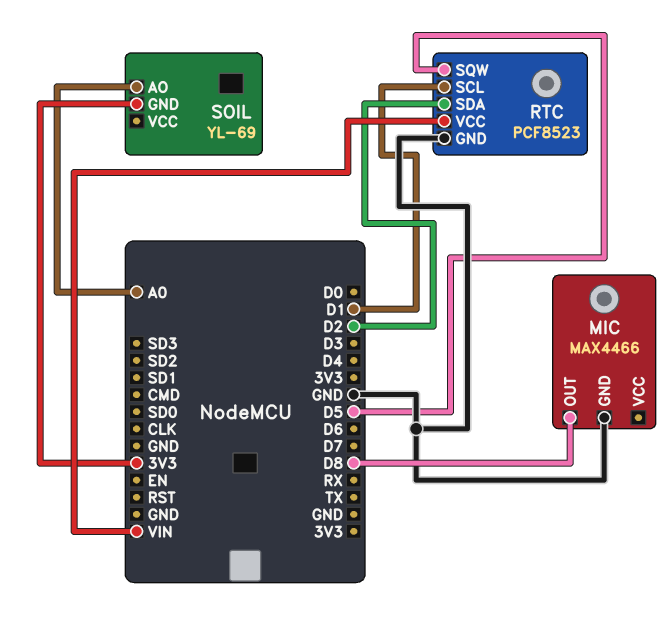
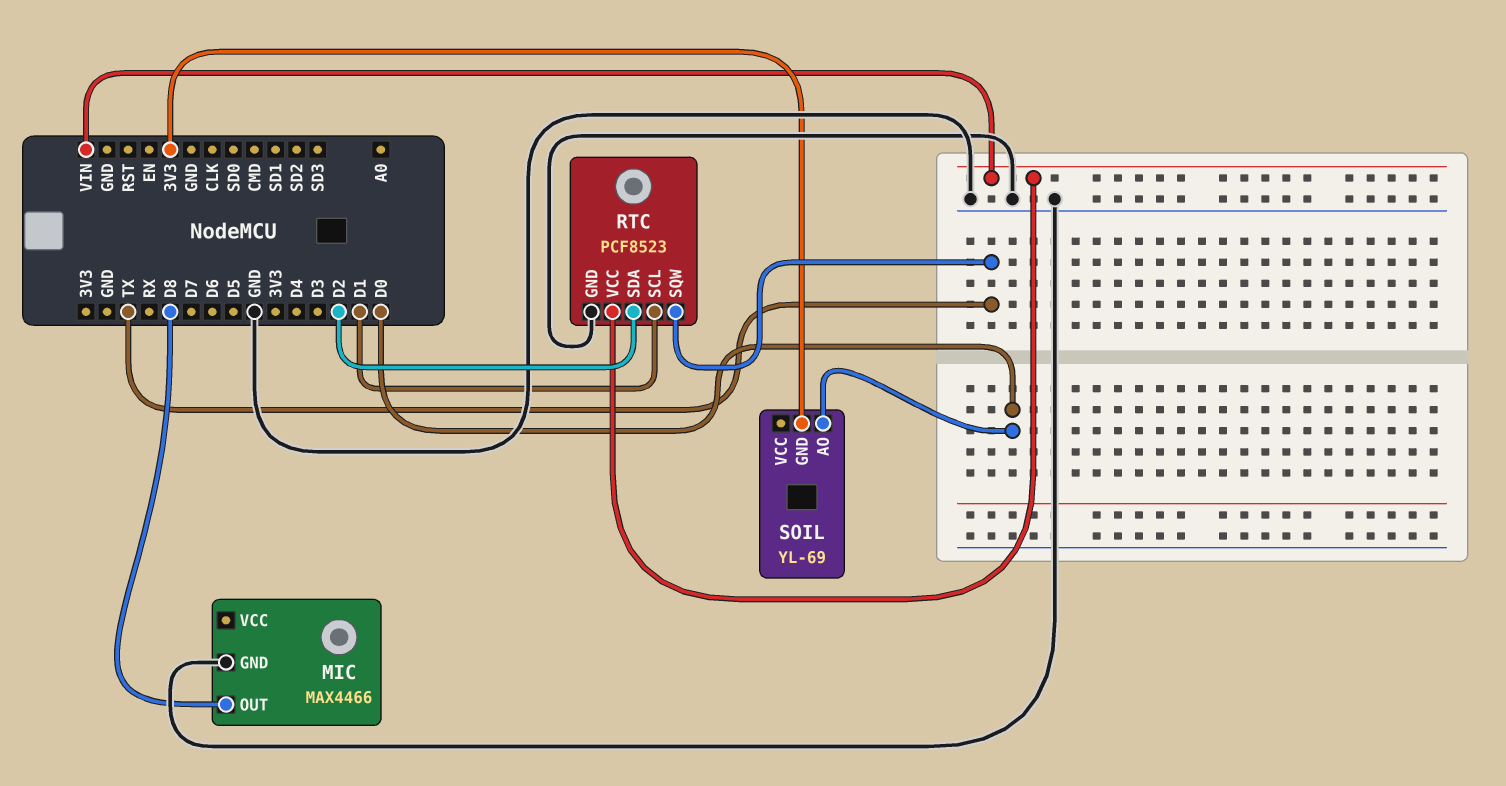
RTC pin SQW: D5 -> TX
SOIL pin AO: A0 -> D0

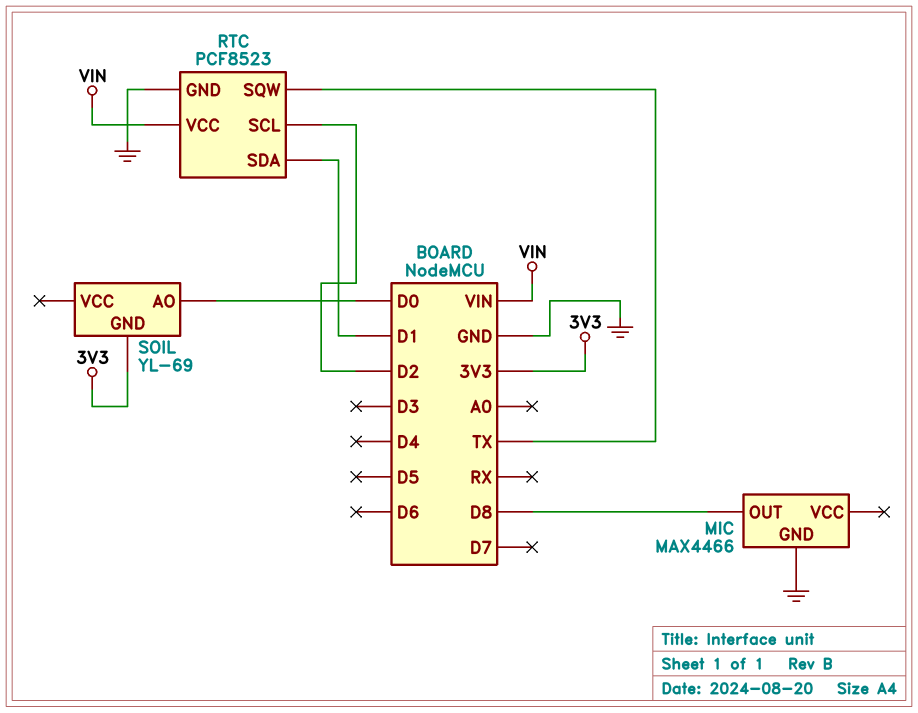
RTC pin SCL: D1 -> D2
RTC pin SDA: D2 -> D1

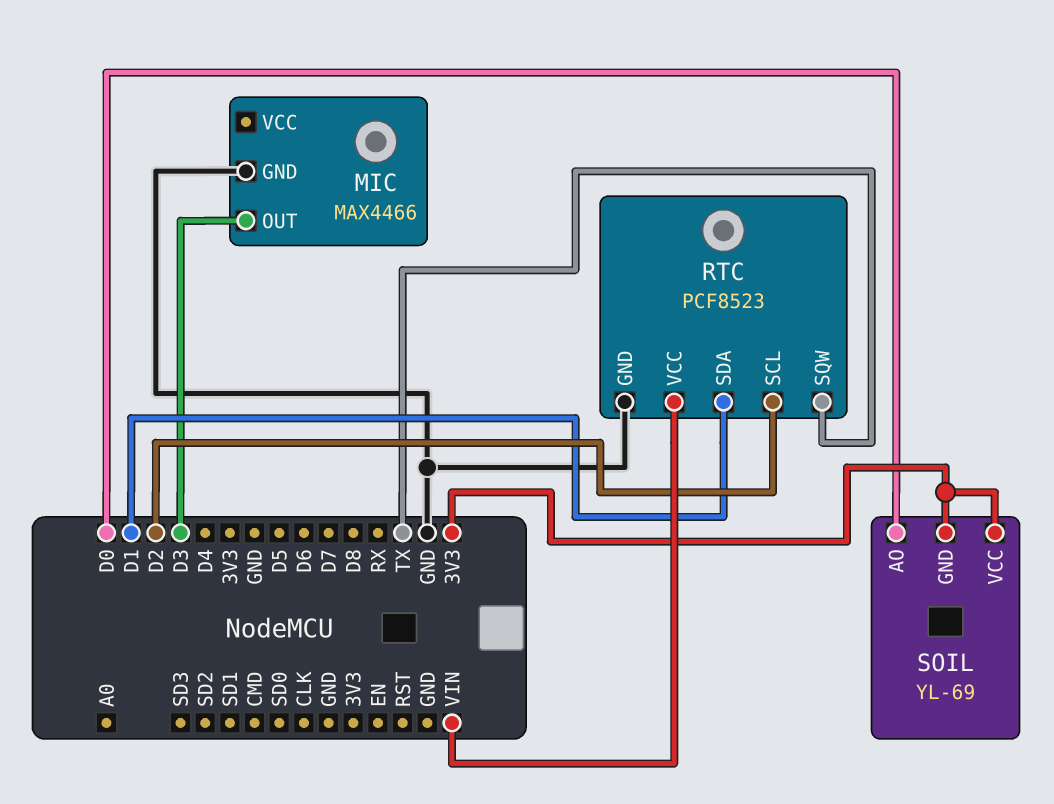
MIC pin OUT: D8 -> D3
SOIL pin VCC: none -> 3V3

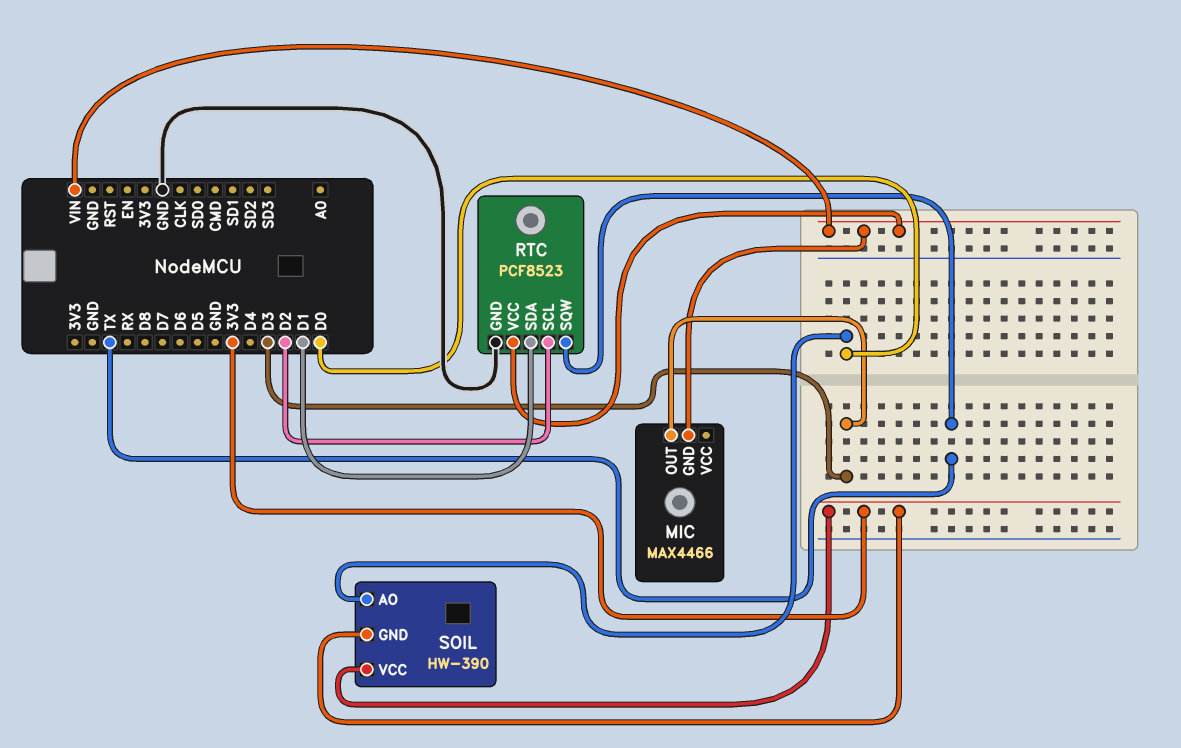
MIC pin GND: GND -> VIN
SOIL: YL-69 -> HW-390

